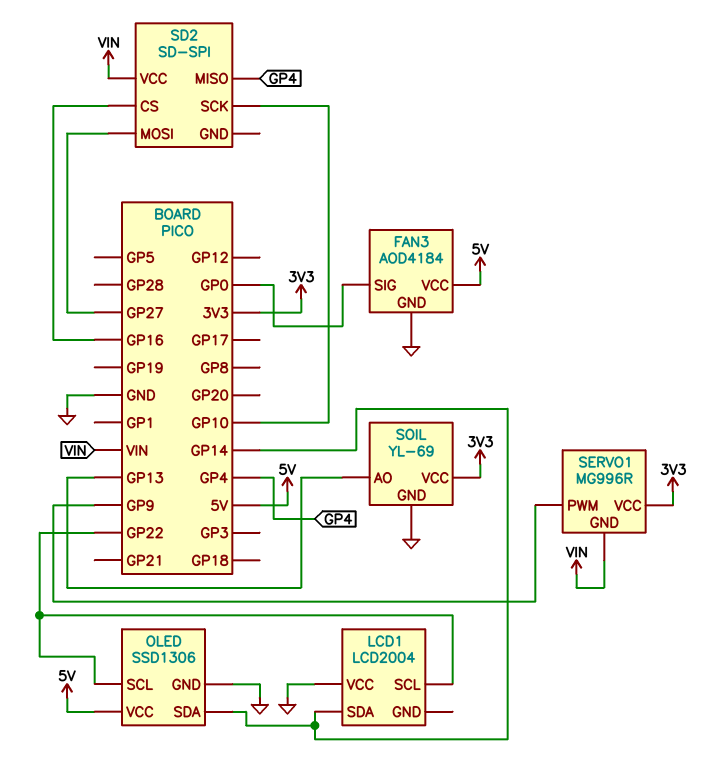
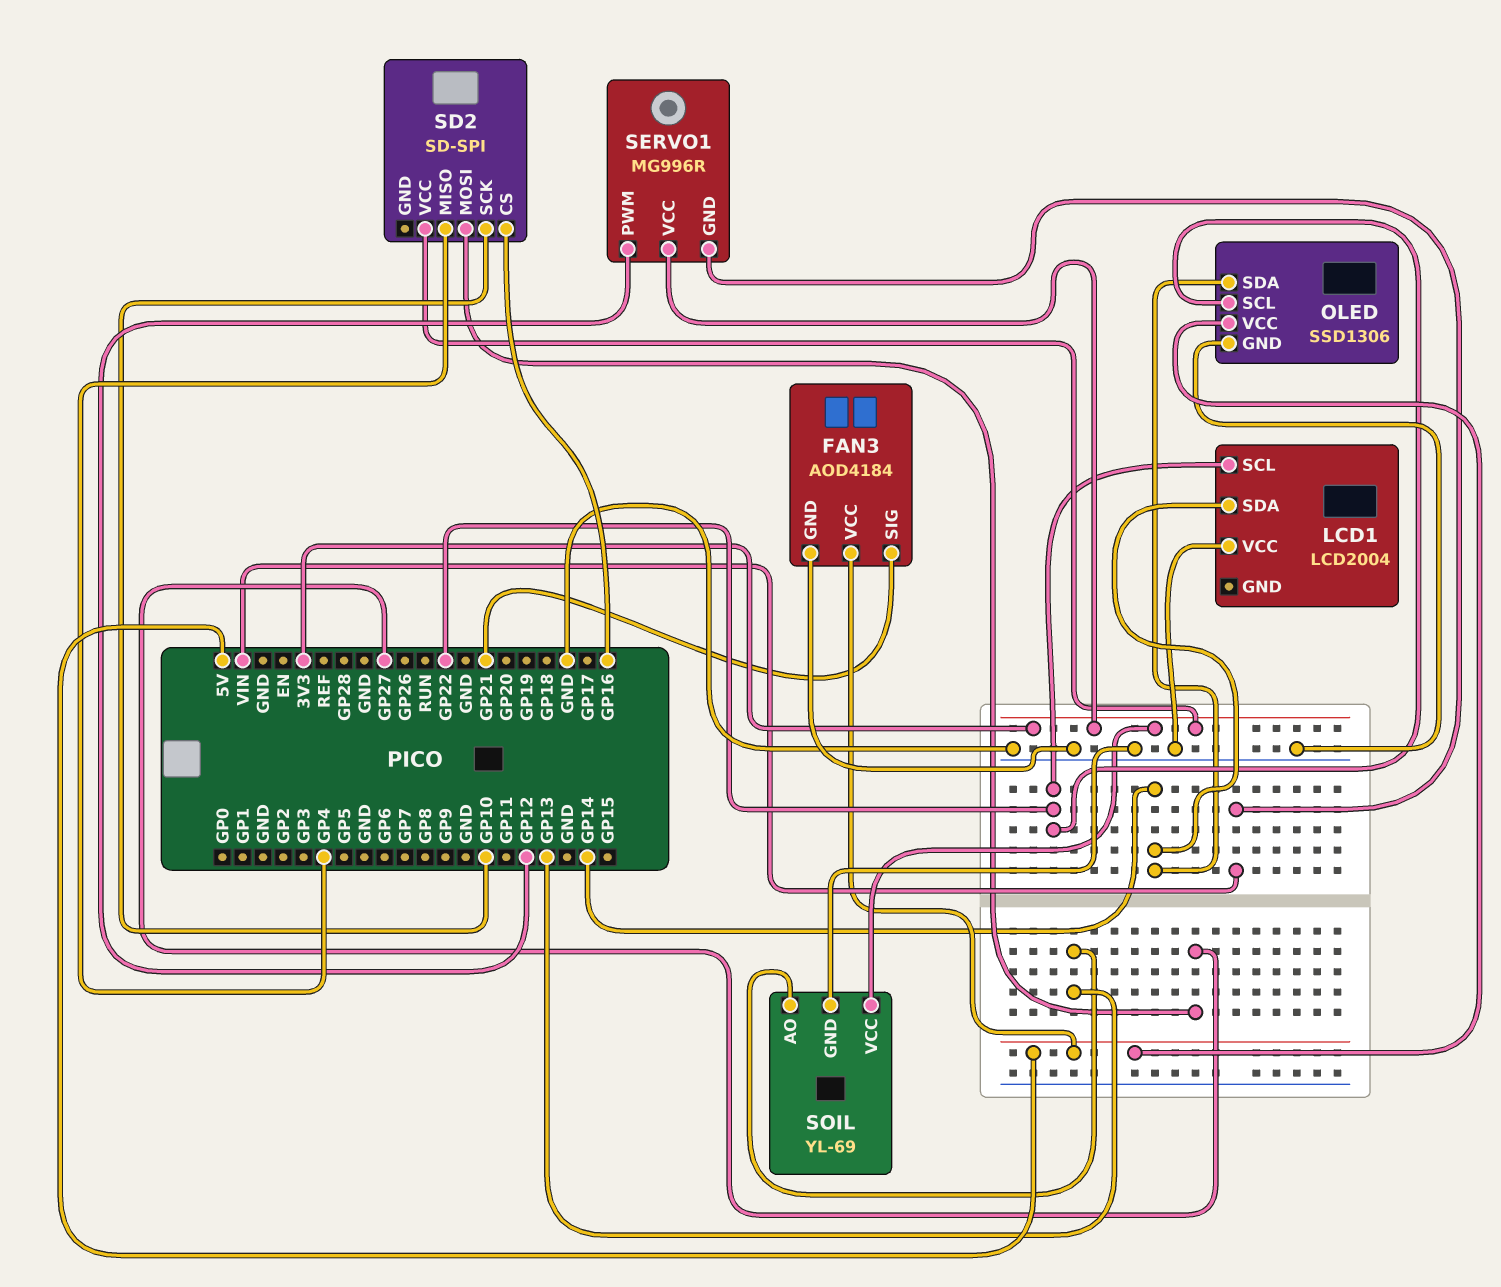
FAN3 pin SIG: GP0 -> GP21
SD2 pin VCC: VIN -> 3V3
SERVO1 pin PWM: GP9 -> GP12

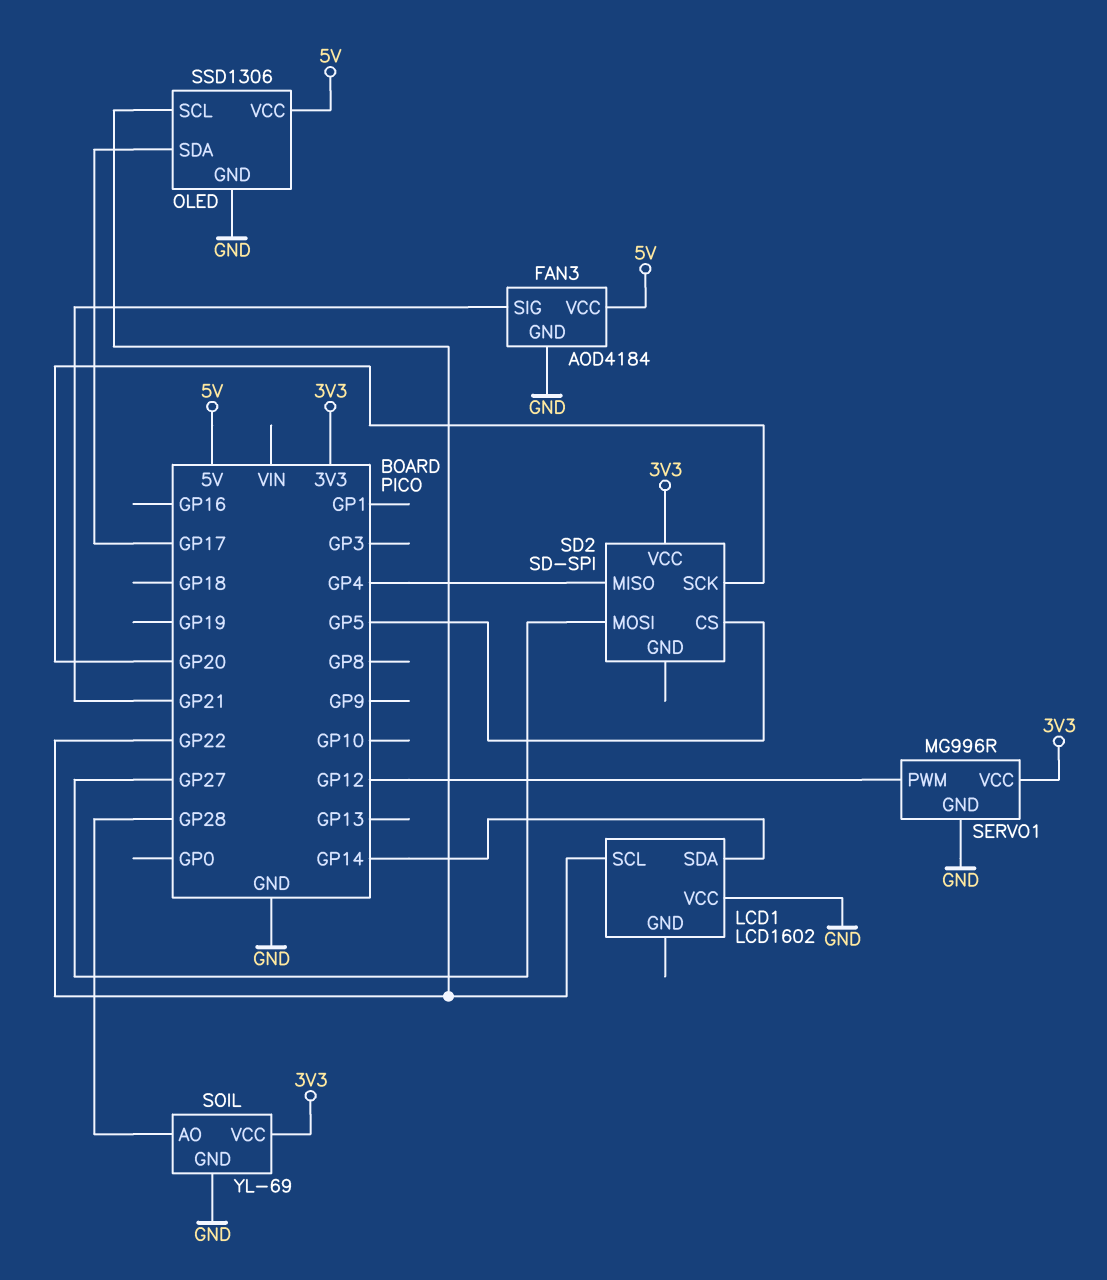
LCD1: LCD2004 -> LCD1602
OLED pin SDA: GP14 -> GP17
SD2 pin CS: GP16 -> GP5
SD2 pin SCK: GP10 -> GP20
SERVO1 pin GND: VIN -> GND
SOIL pin AO: GP13 -> GP28

